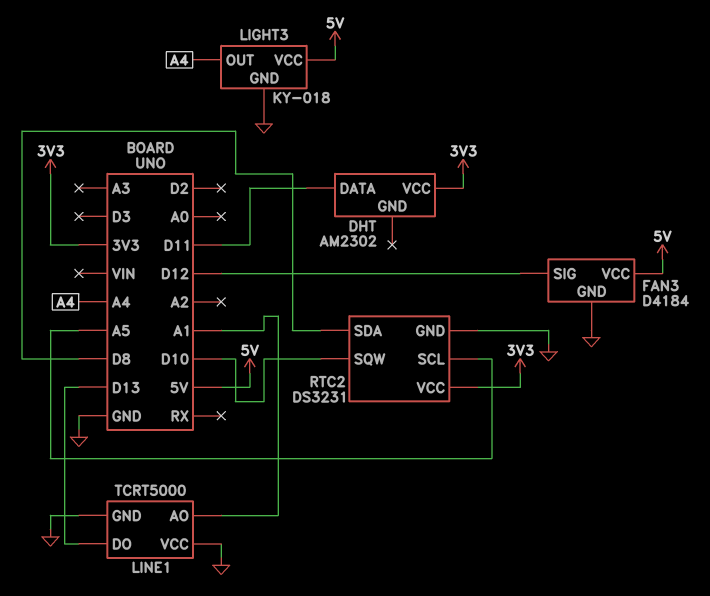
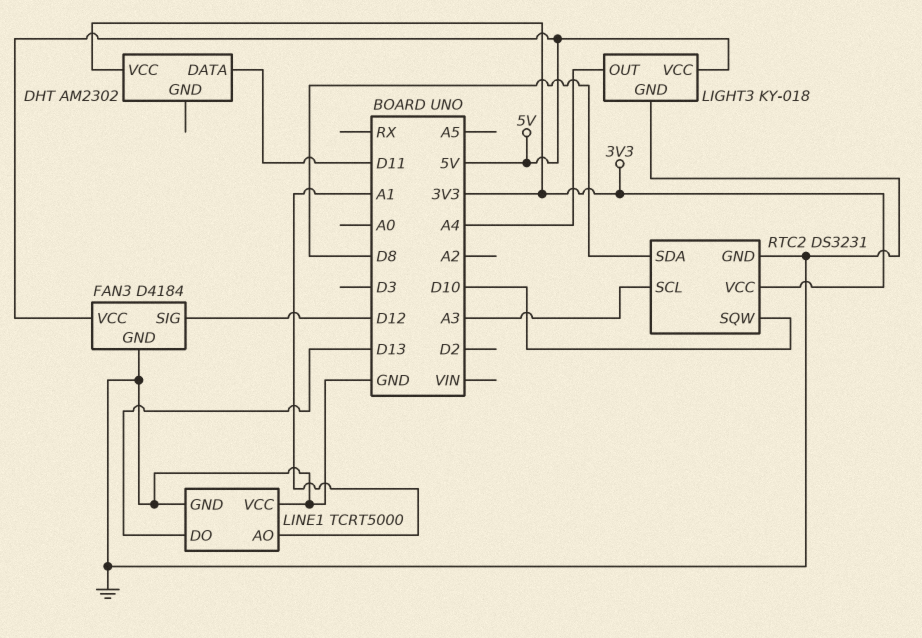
RTC2 pin SCL: A5 -> A3

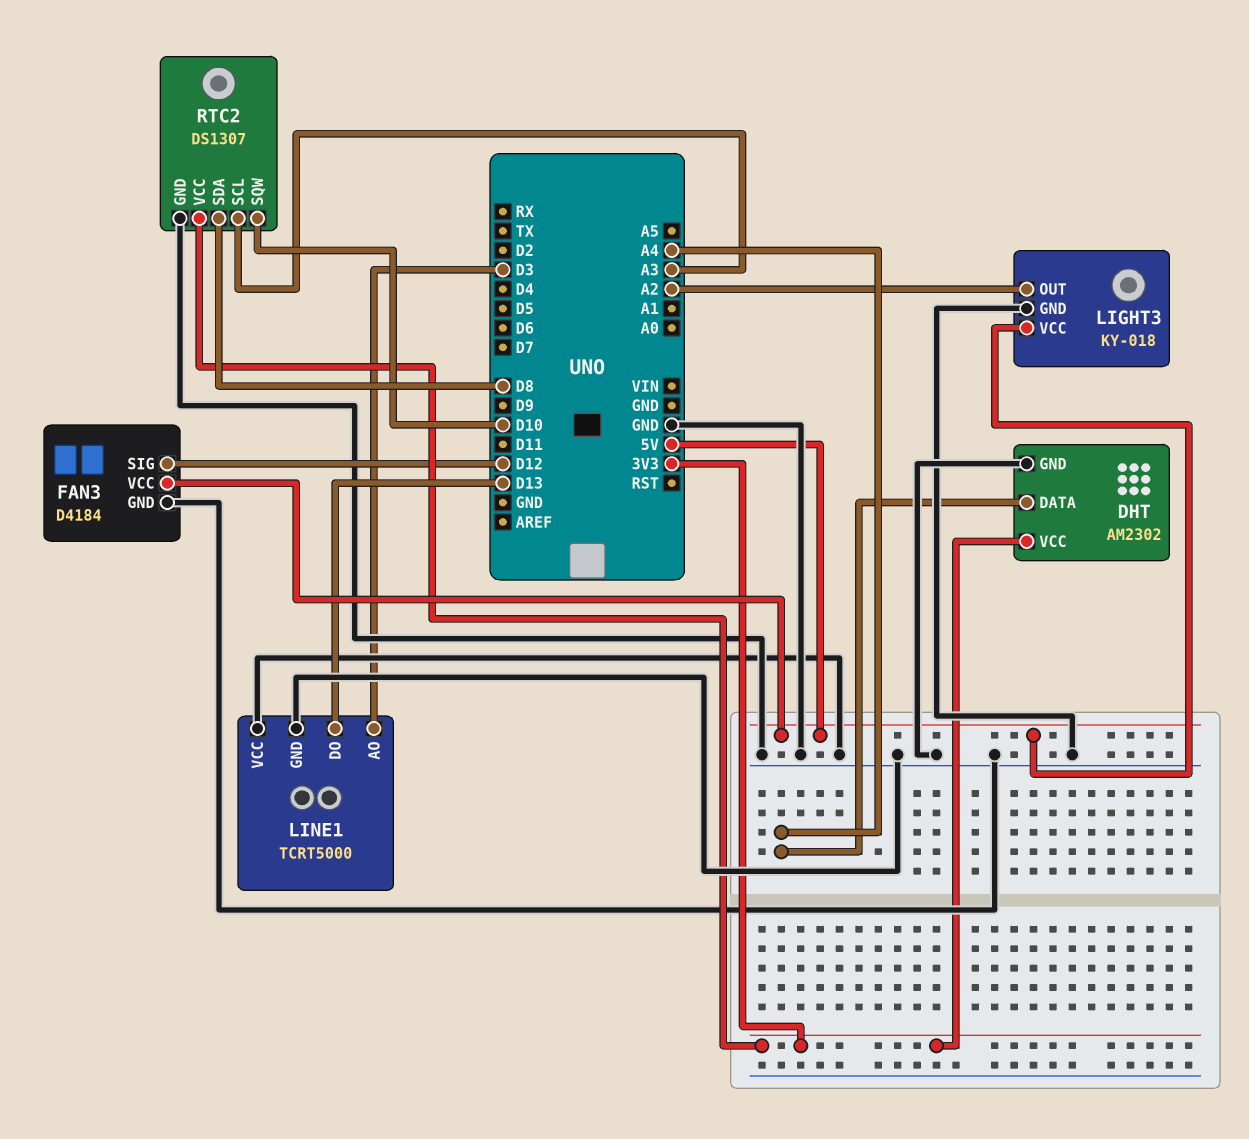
DHT pin DATA: D11 -> A4
DHT pin GND: none -> GND
LIGHT3 pin OUT: A4 -> A2
LINE1 pin AO: A1 -> D3
RTC2: DS3231 -> DS1307

